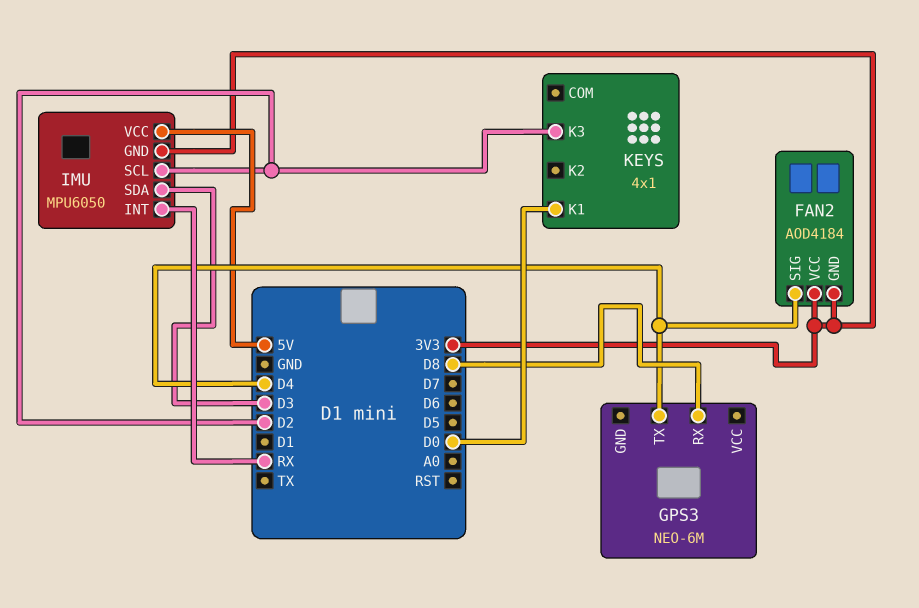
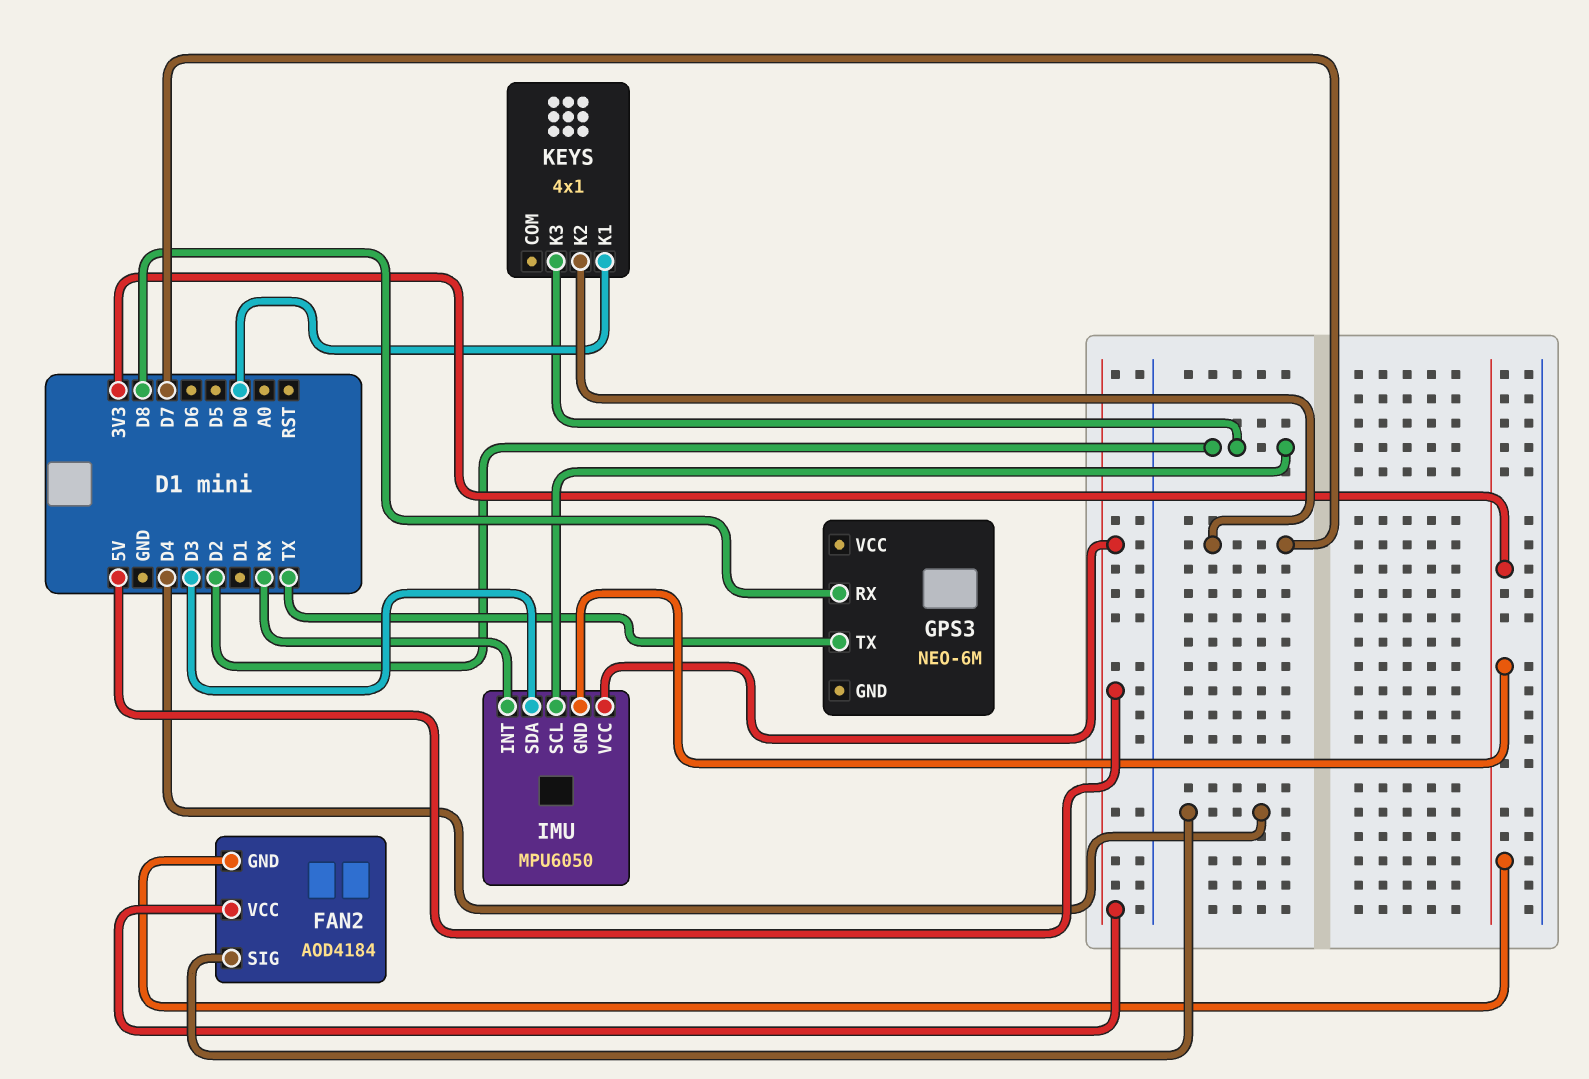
FAN2 pin VCC: 3V3 -> 5V
GPS3 pin TX: D4 -> TX
KEYS pin K2: none -> D7

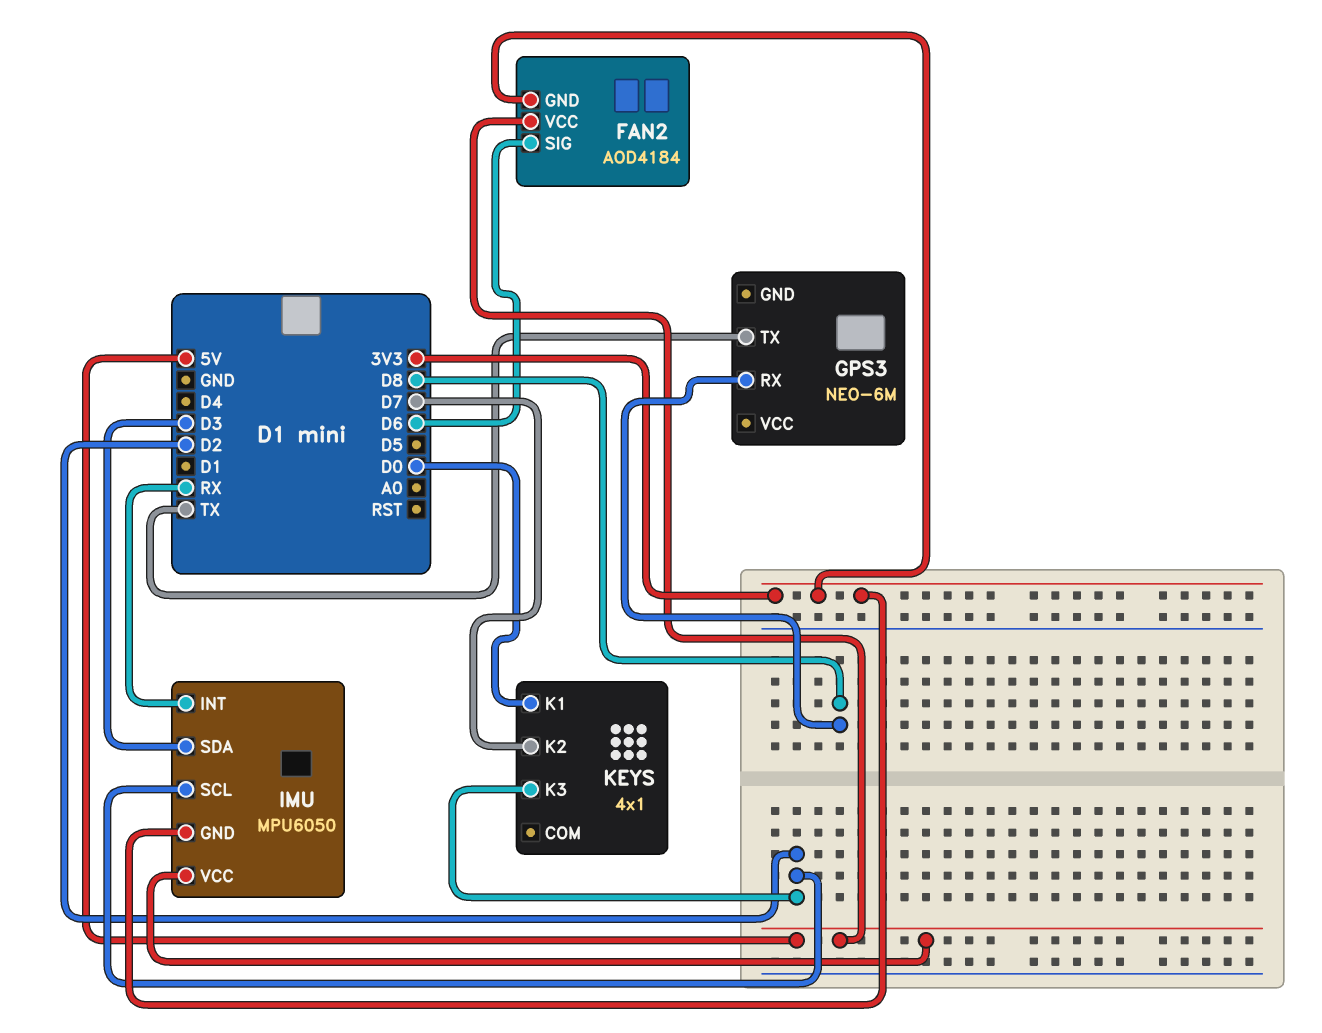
FAN2 pin SIG: D4 -> D6

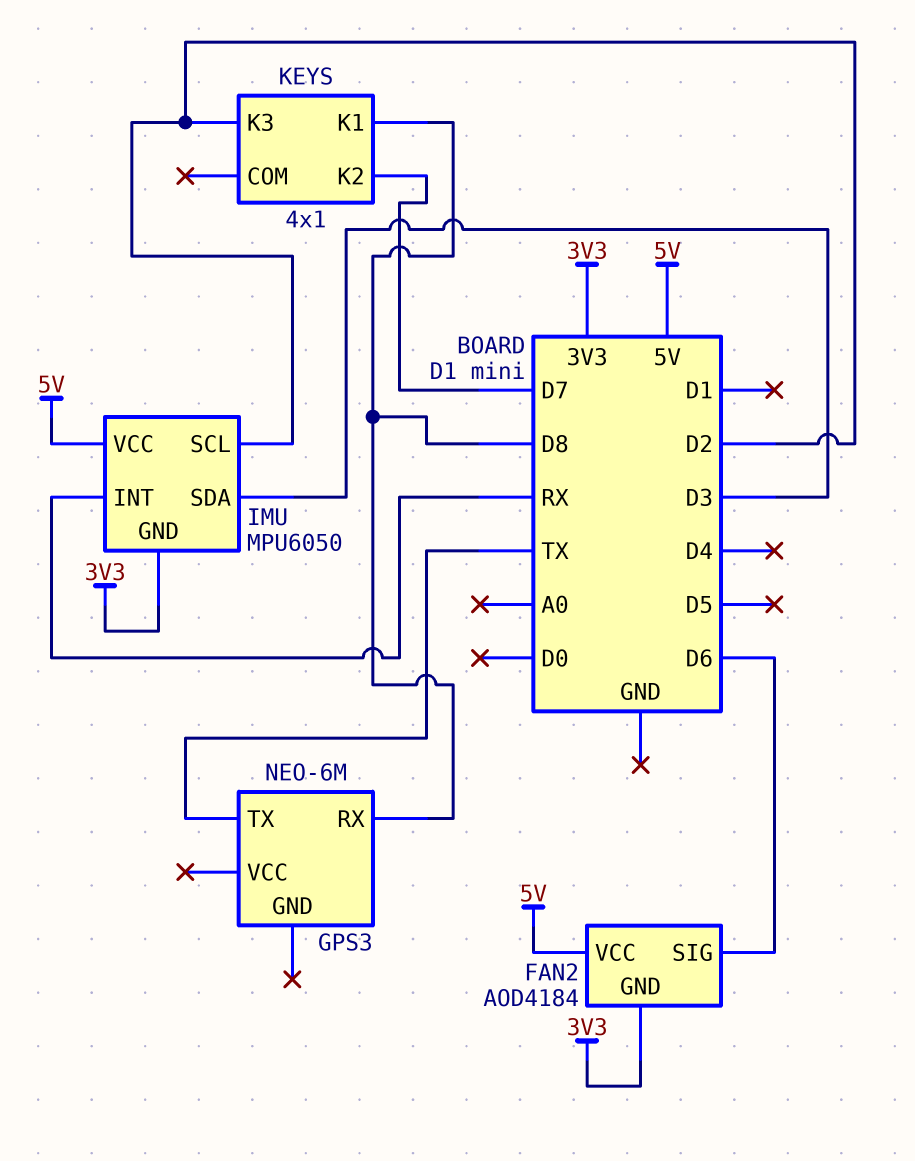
KEYS pin K1: D0 -> D8

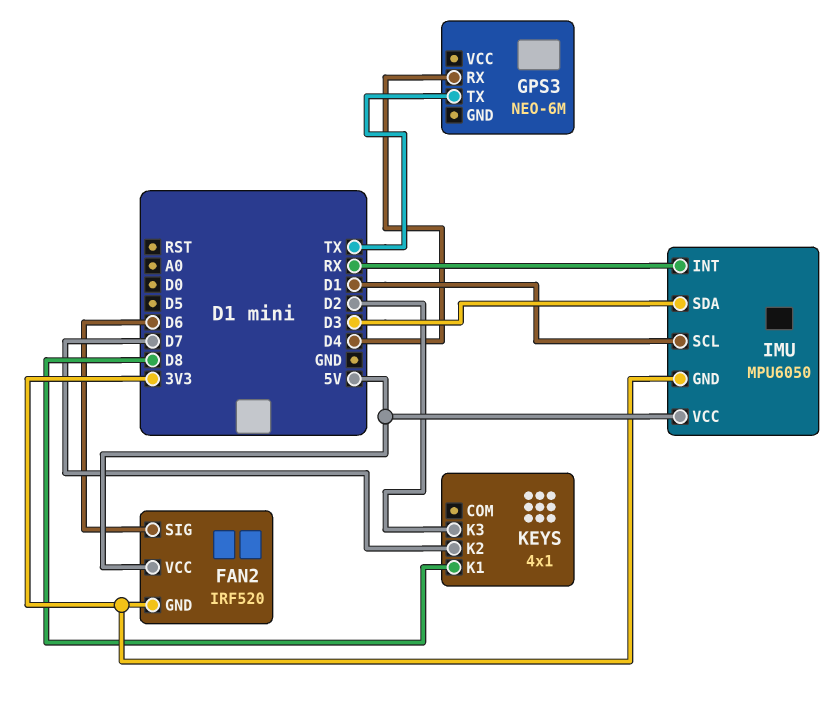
FAN2: AOD4184 -> IRF520
GPS3 pin RX: D8 -> D4
IMU pin SCL: D2 -> D1

